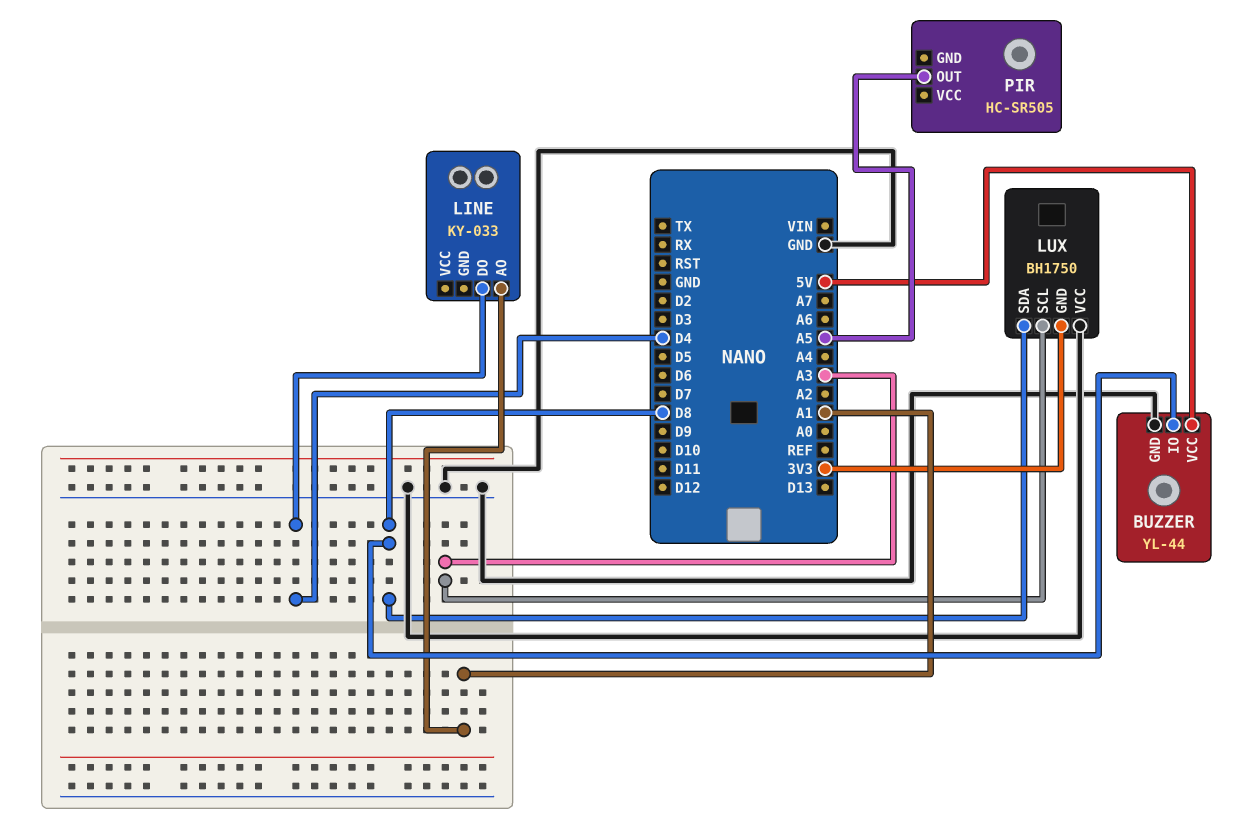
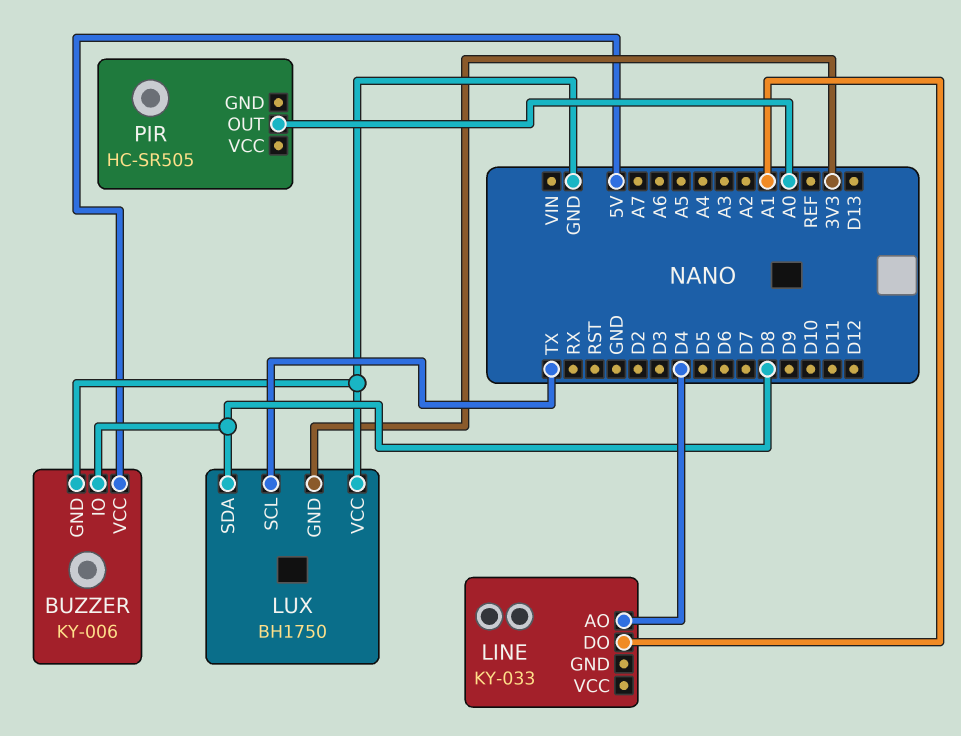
BUZZER: YL-44 -> KY-006
LINE pin AO: A1 -> D4
LINE pin DO: D4 -> A1
LUX pin SCL: A3 -> TX
PIR pin OUT: A5 -> A0

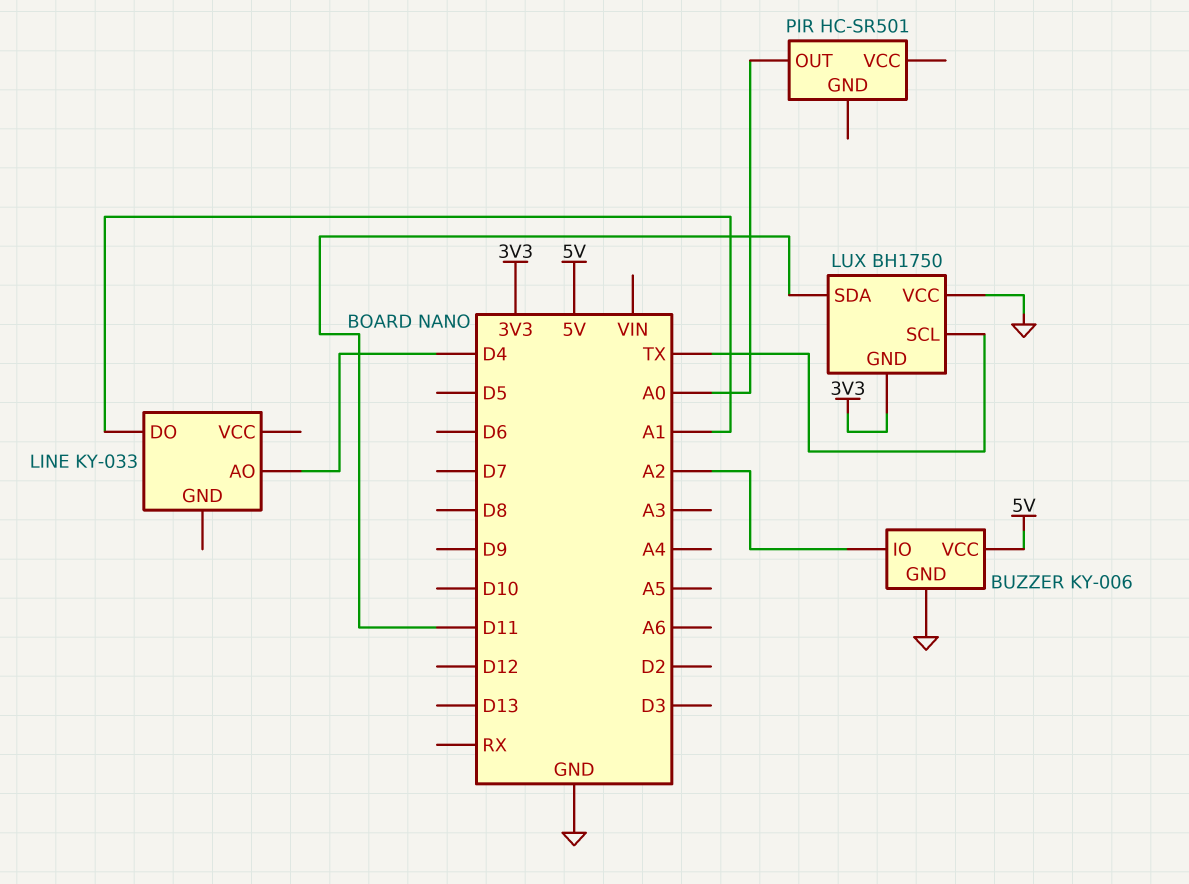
BUZZER pin IO: D8 -> A2
LUX pin SDA: D8 -> D11
PIR: HC-SR505 -> HC-SR501

